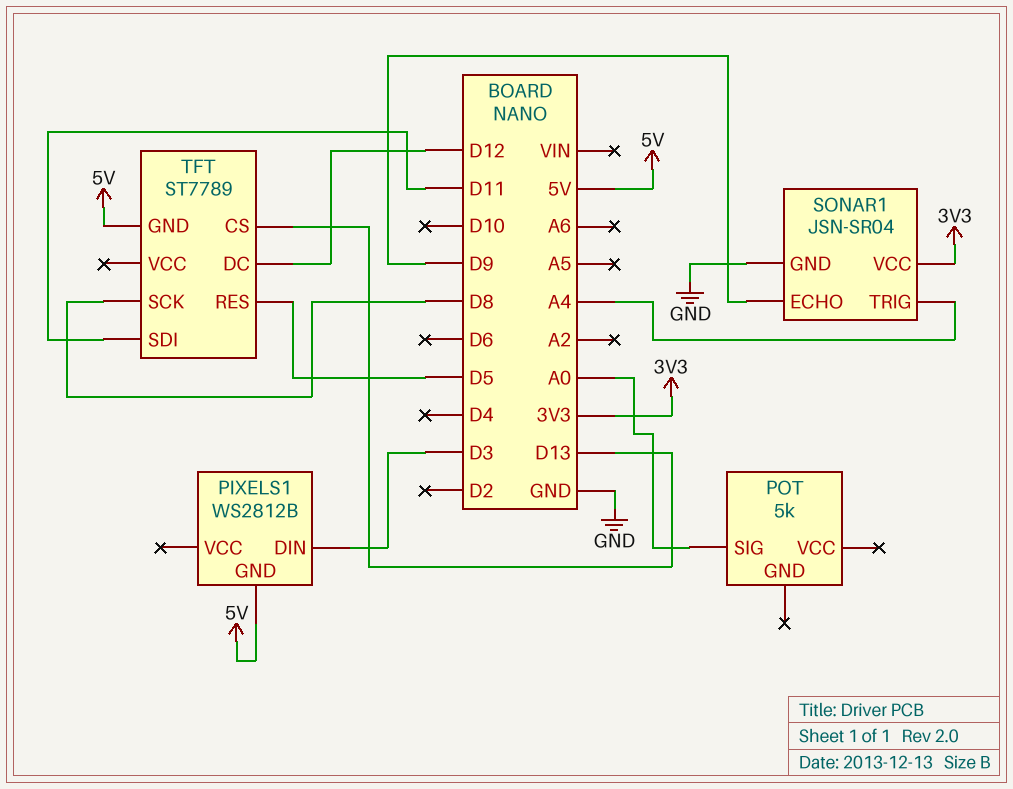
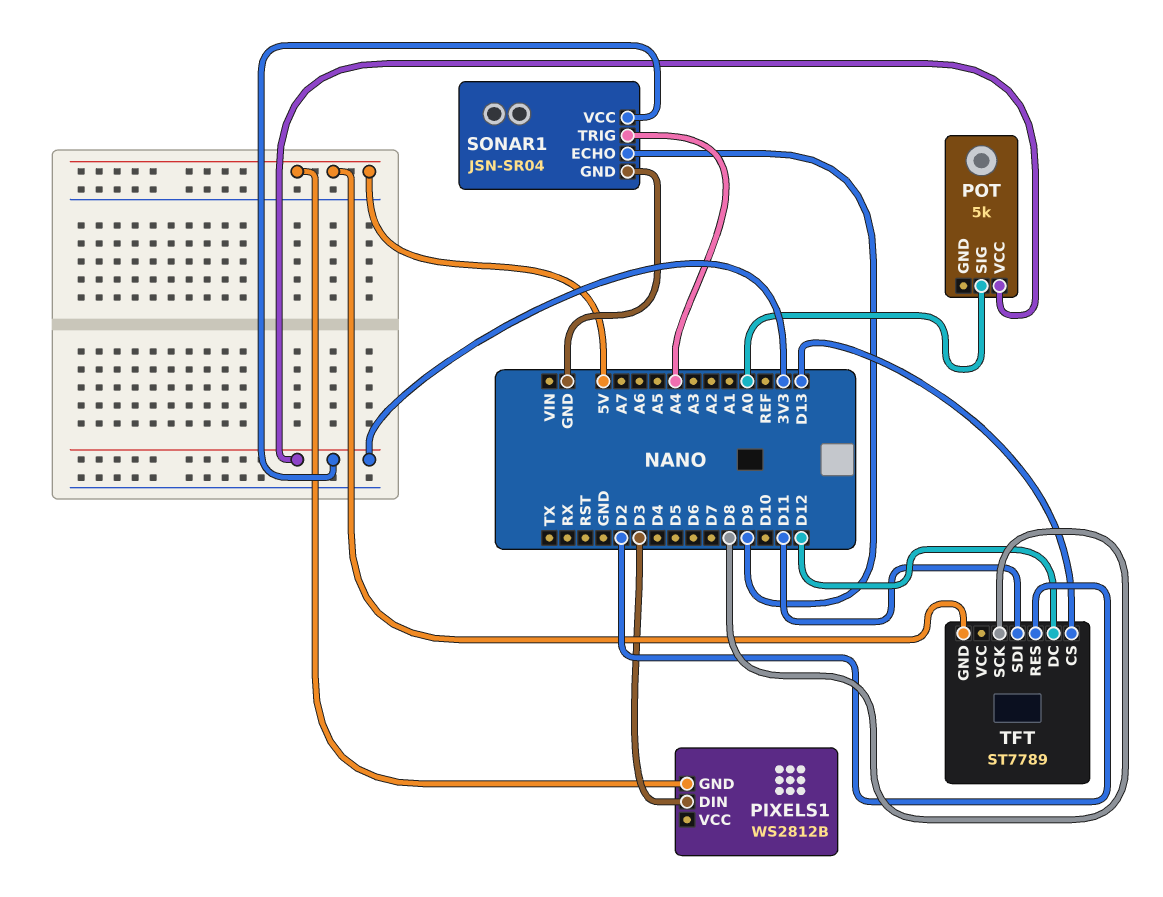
POT pin VCC: none -> 3V3
TFT pin RES: D5 -> D2

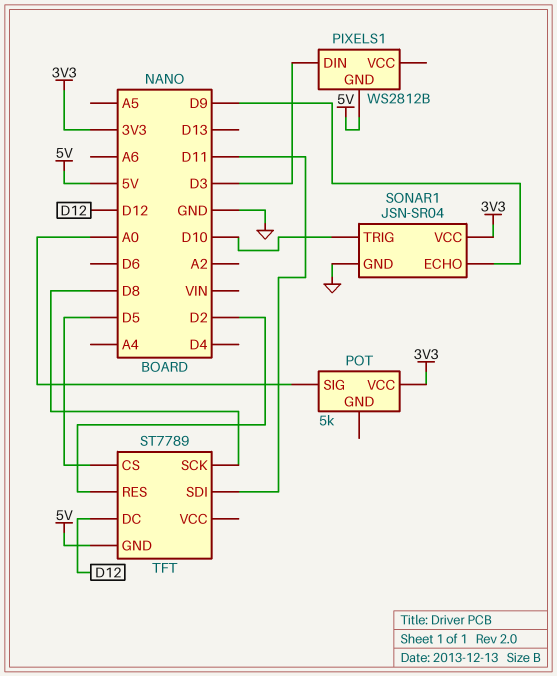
SONAR1 pin TRIG: A4 -> D10
TFT pin CS: D13 -> D5

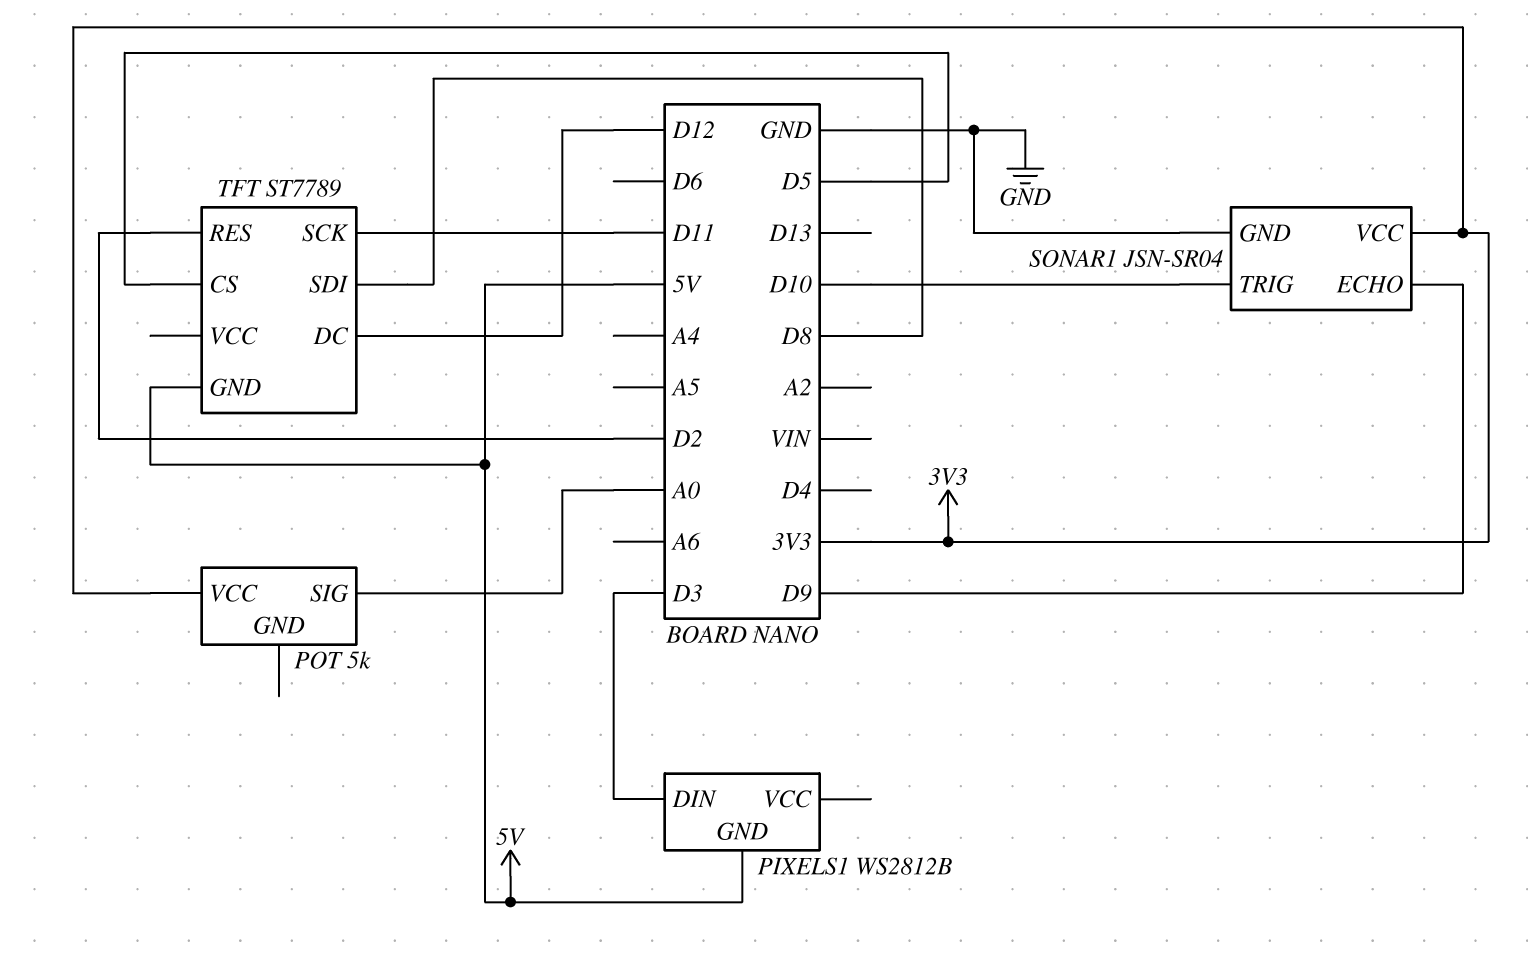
TFT pin SCK: D8 -> D11
TFT pin SDI: D11 -> D8

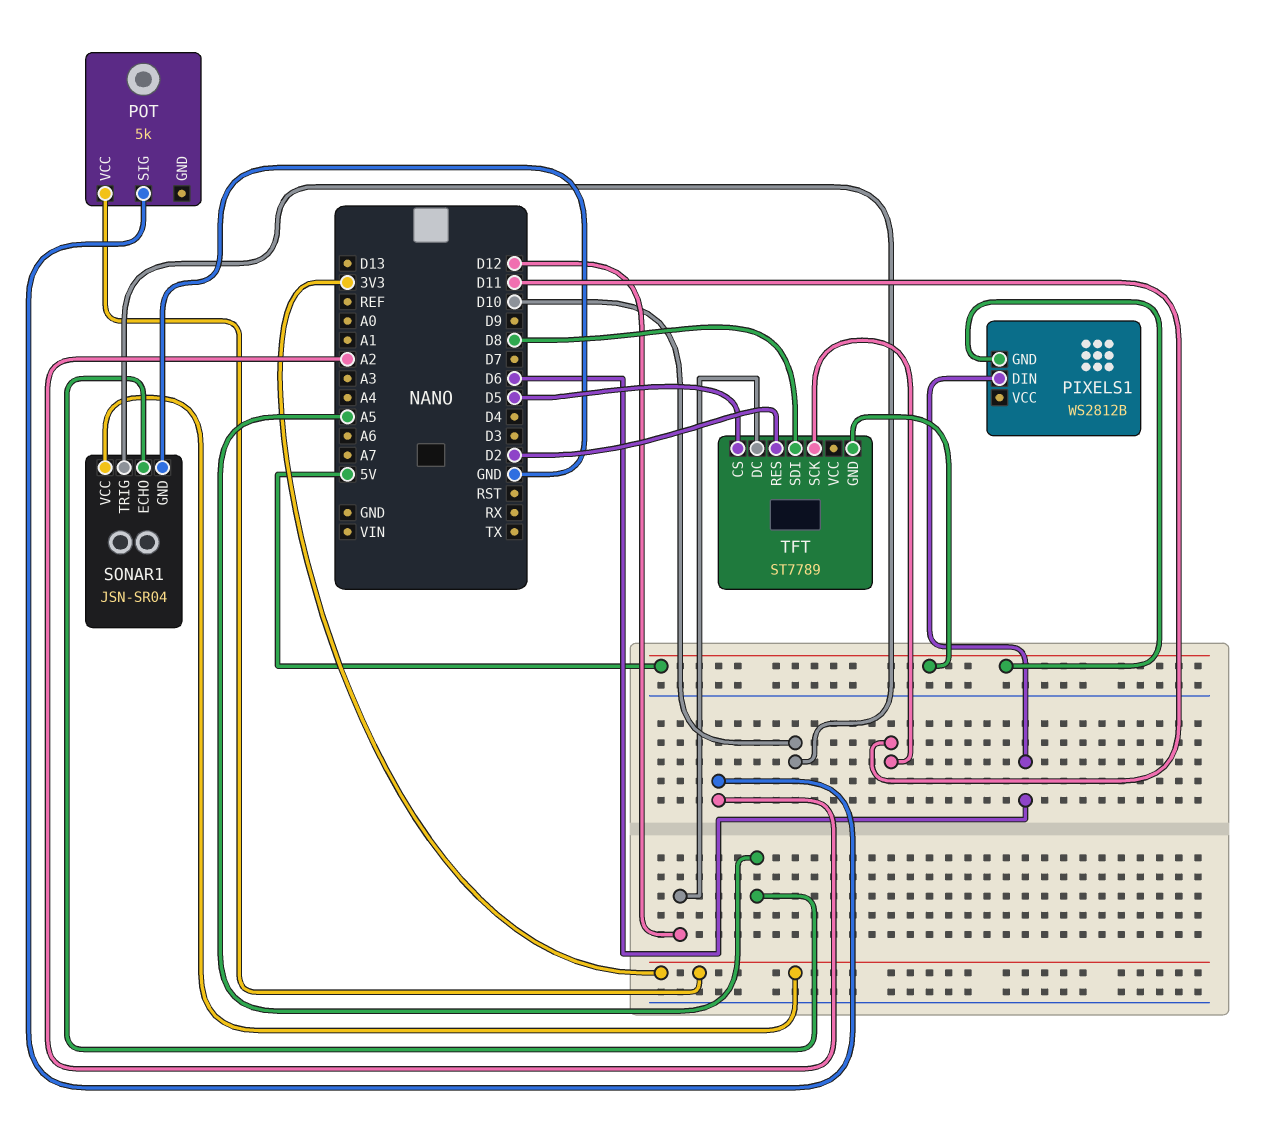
PIXELS1 pin DIN: D3 -> D6
POT pin SIG: A0 -> A2
SONAR1 pin ECHO: D9 -> A5

